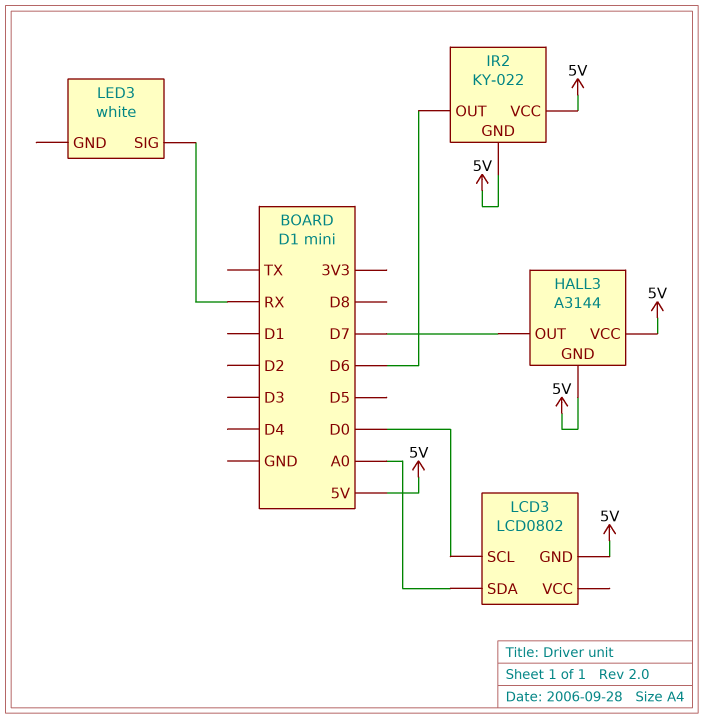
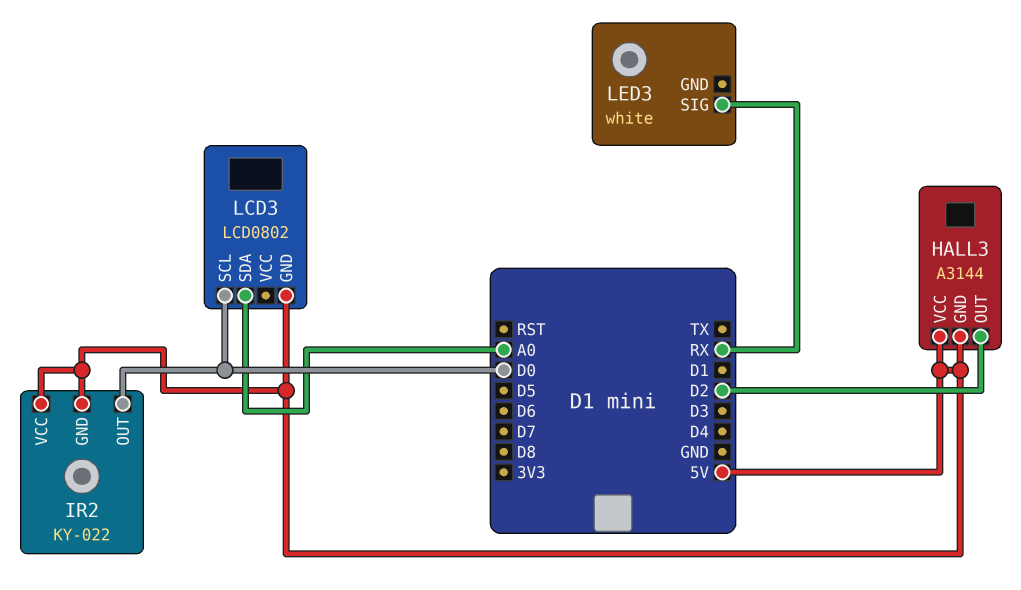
HALL3 pin OUT: D7 -> D2
IR2 pin OUT: D6 -> D0

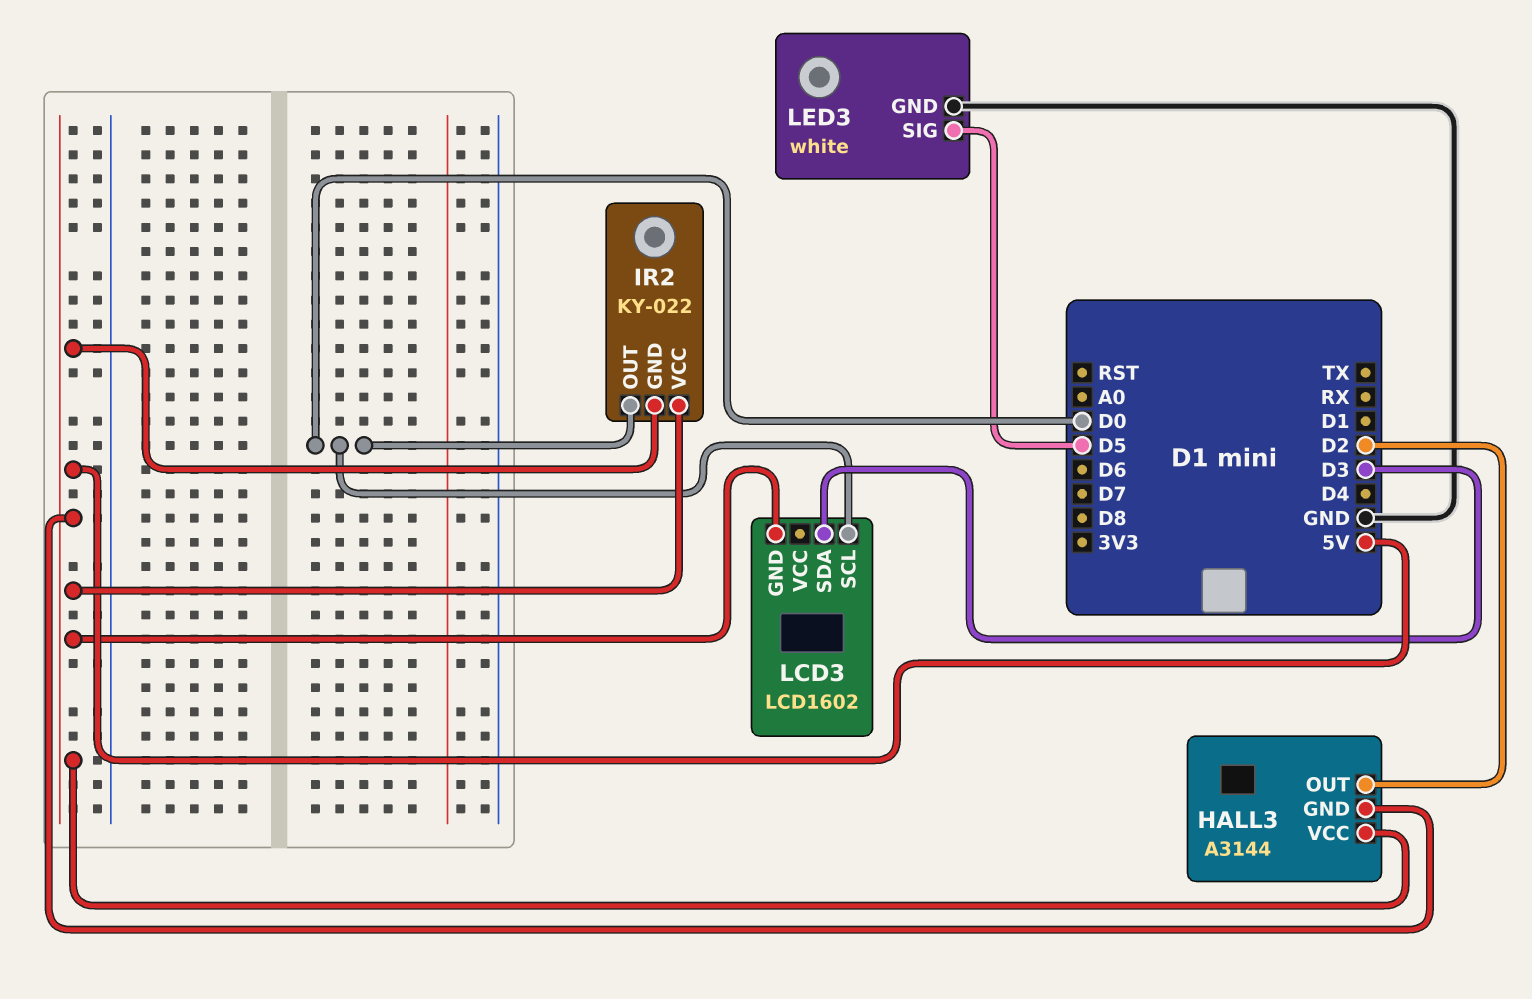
LCD3: LCD0802 -> LCD1602
LCD3 pin SDA: A0 -> D3
LED3 pin GND: none -> GND
LED3 pin SIG: RX -> D5

